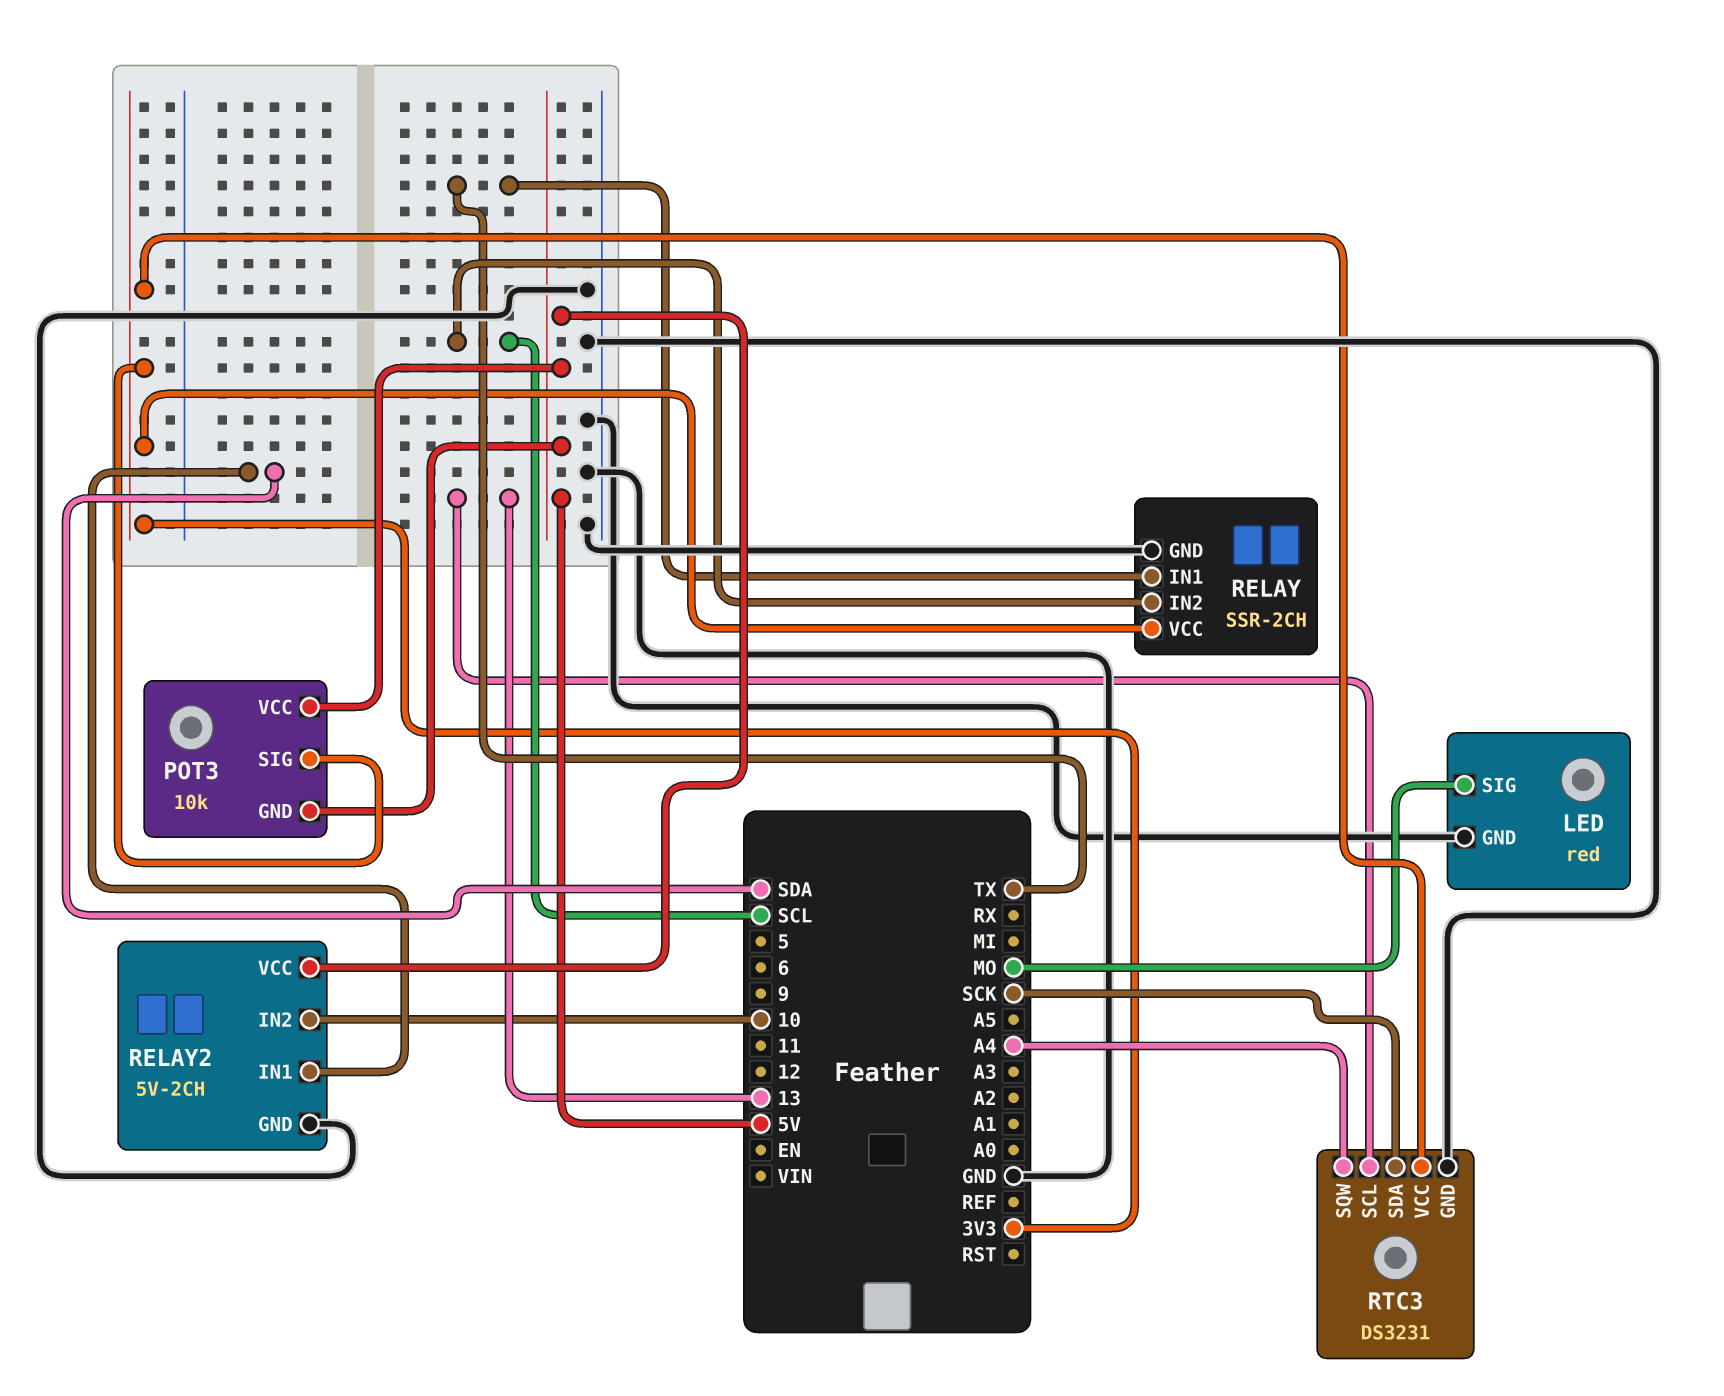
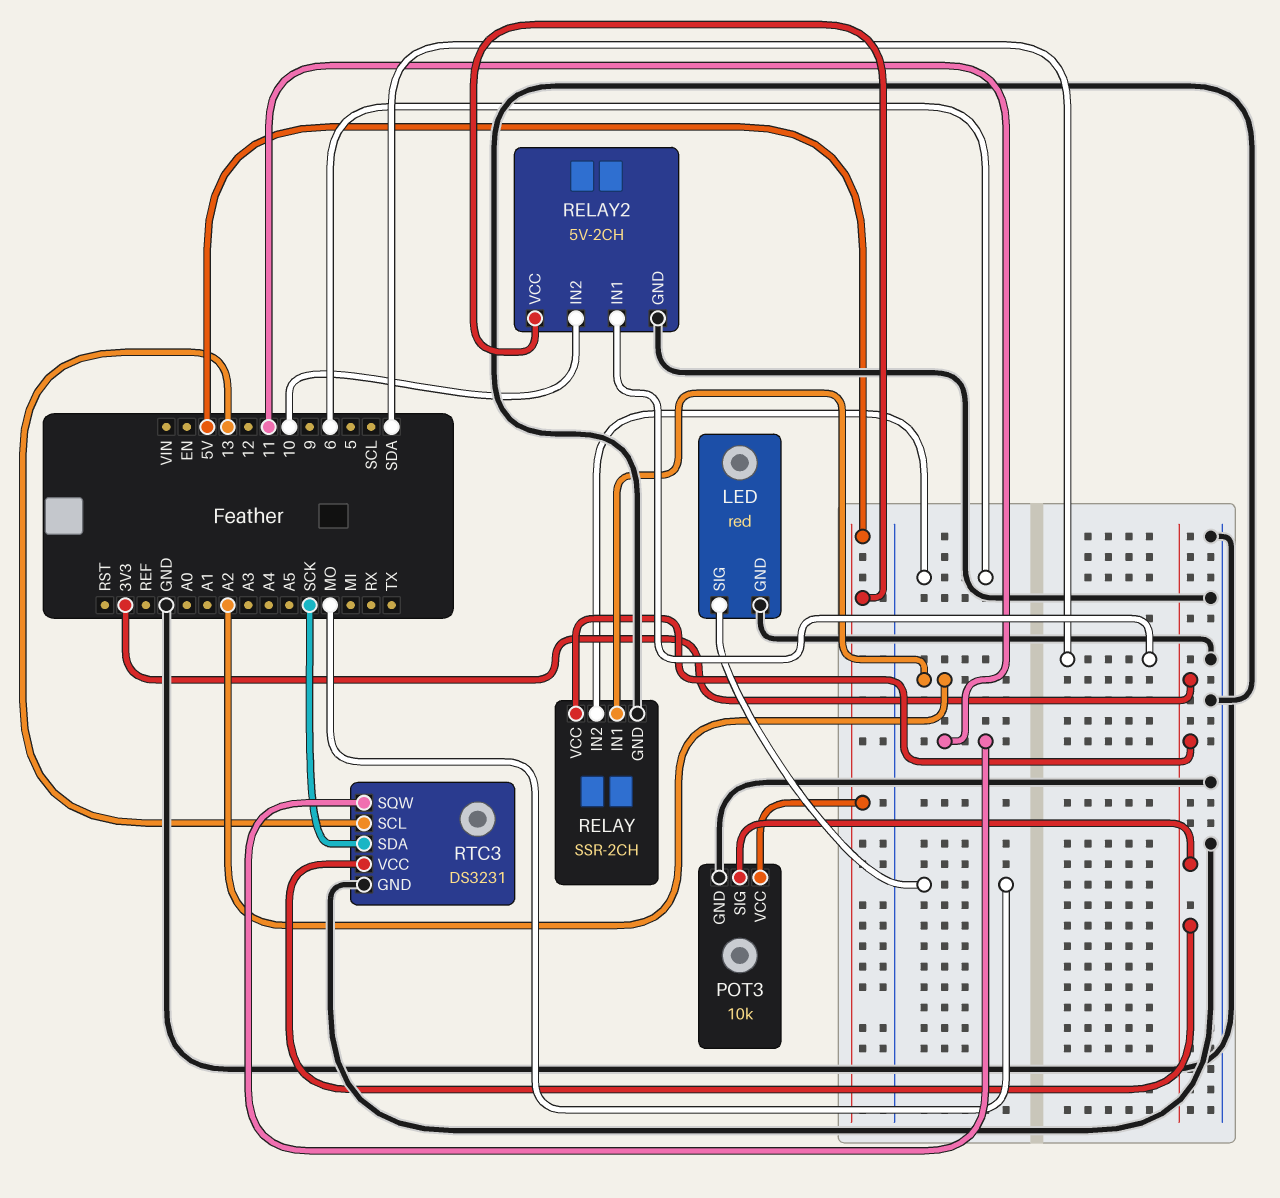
POT3 pin GND: 5V -> GND
RELAY pin IN1: TX -> A2
RELAY pin IN2: SCL -> 6
RTC3 pin SQW: A4 -> 11

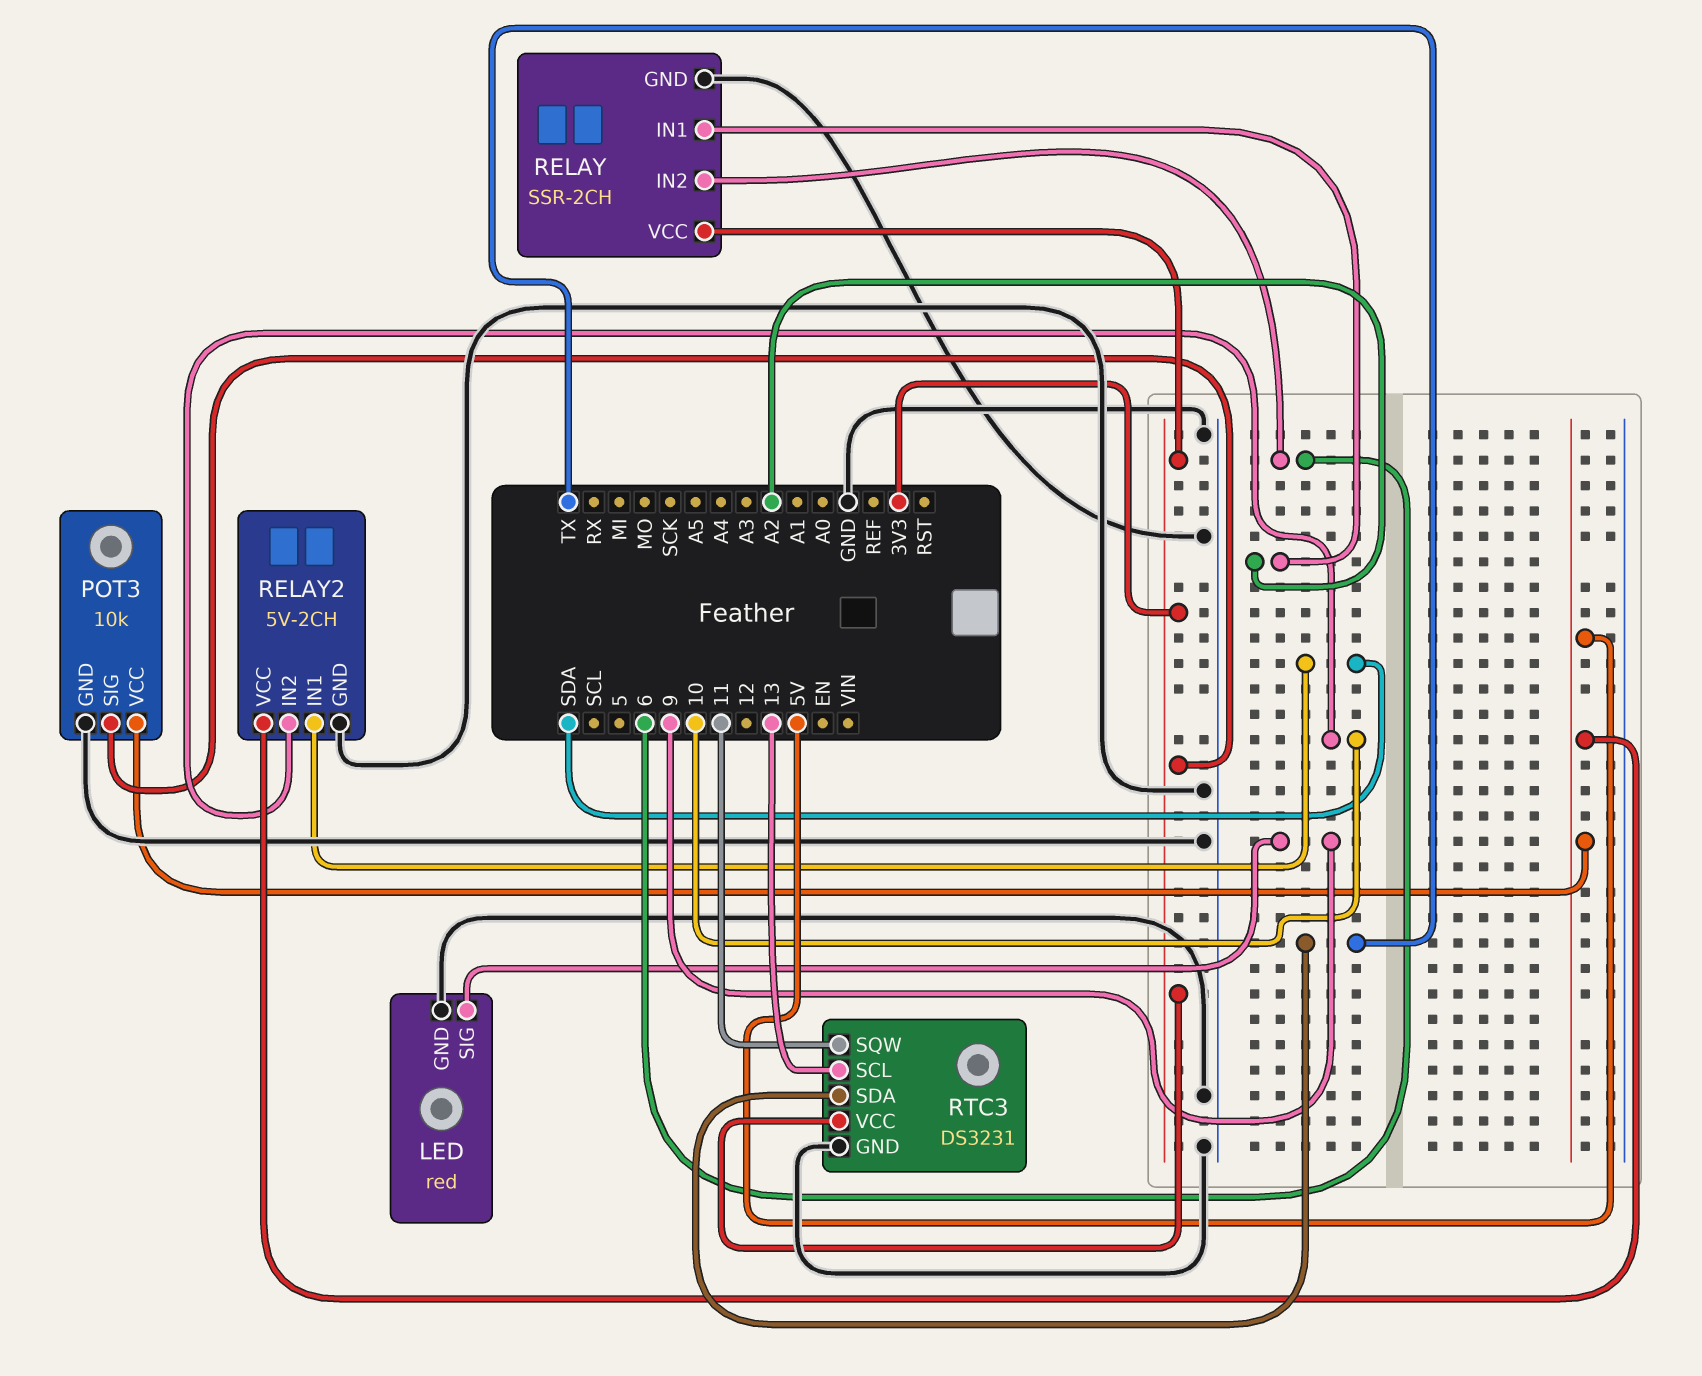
LED pin SIG: MO -> 9
RTC3 pin SDA: SCK -> TX

